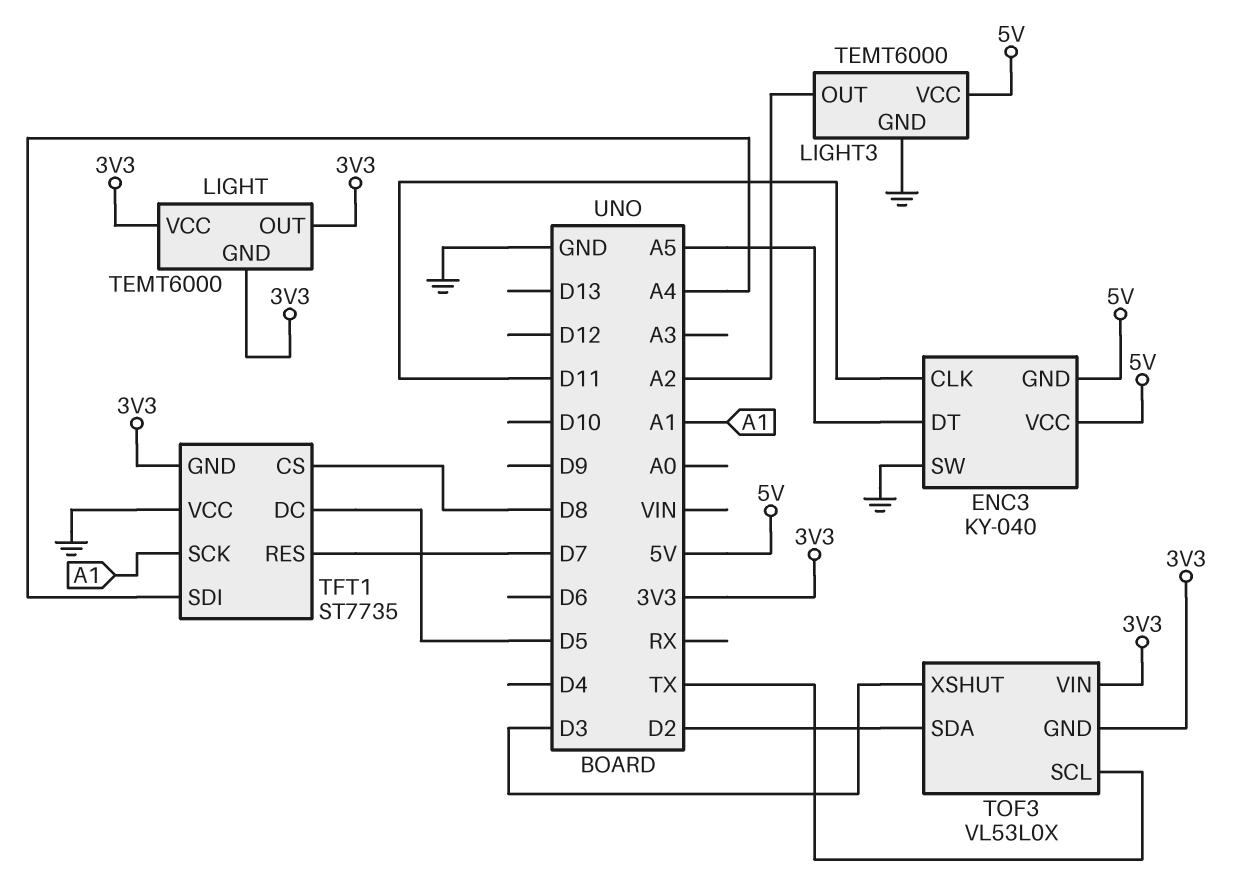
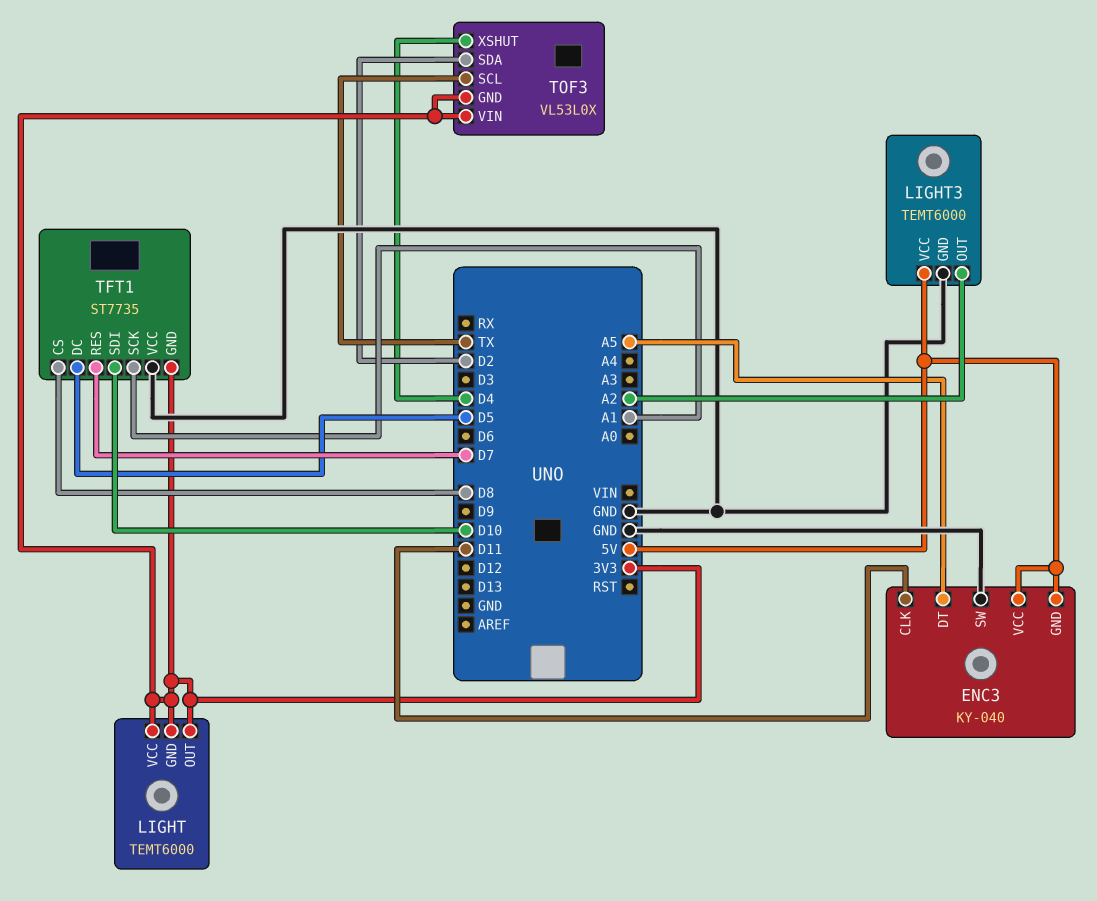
TFT1 pin SDI: A4 -> D10
TOF3 pin XSHUT: D3 -> D4

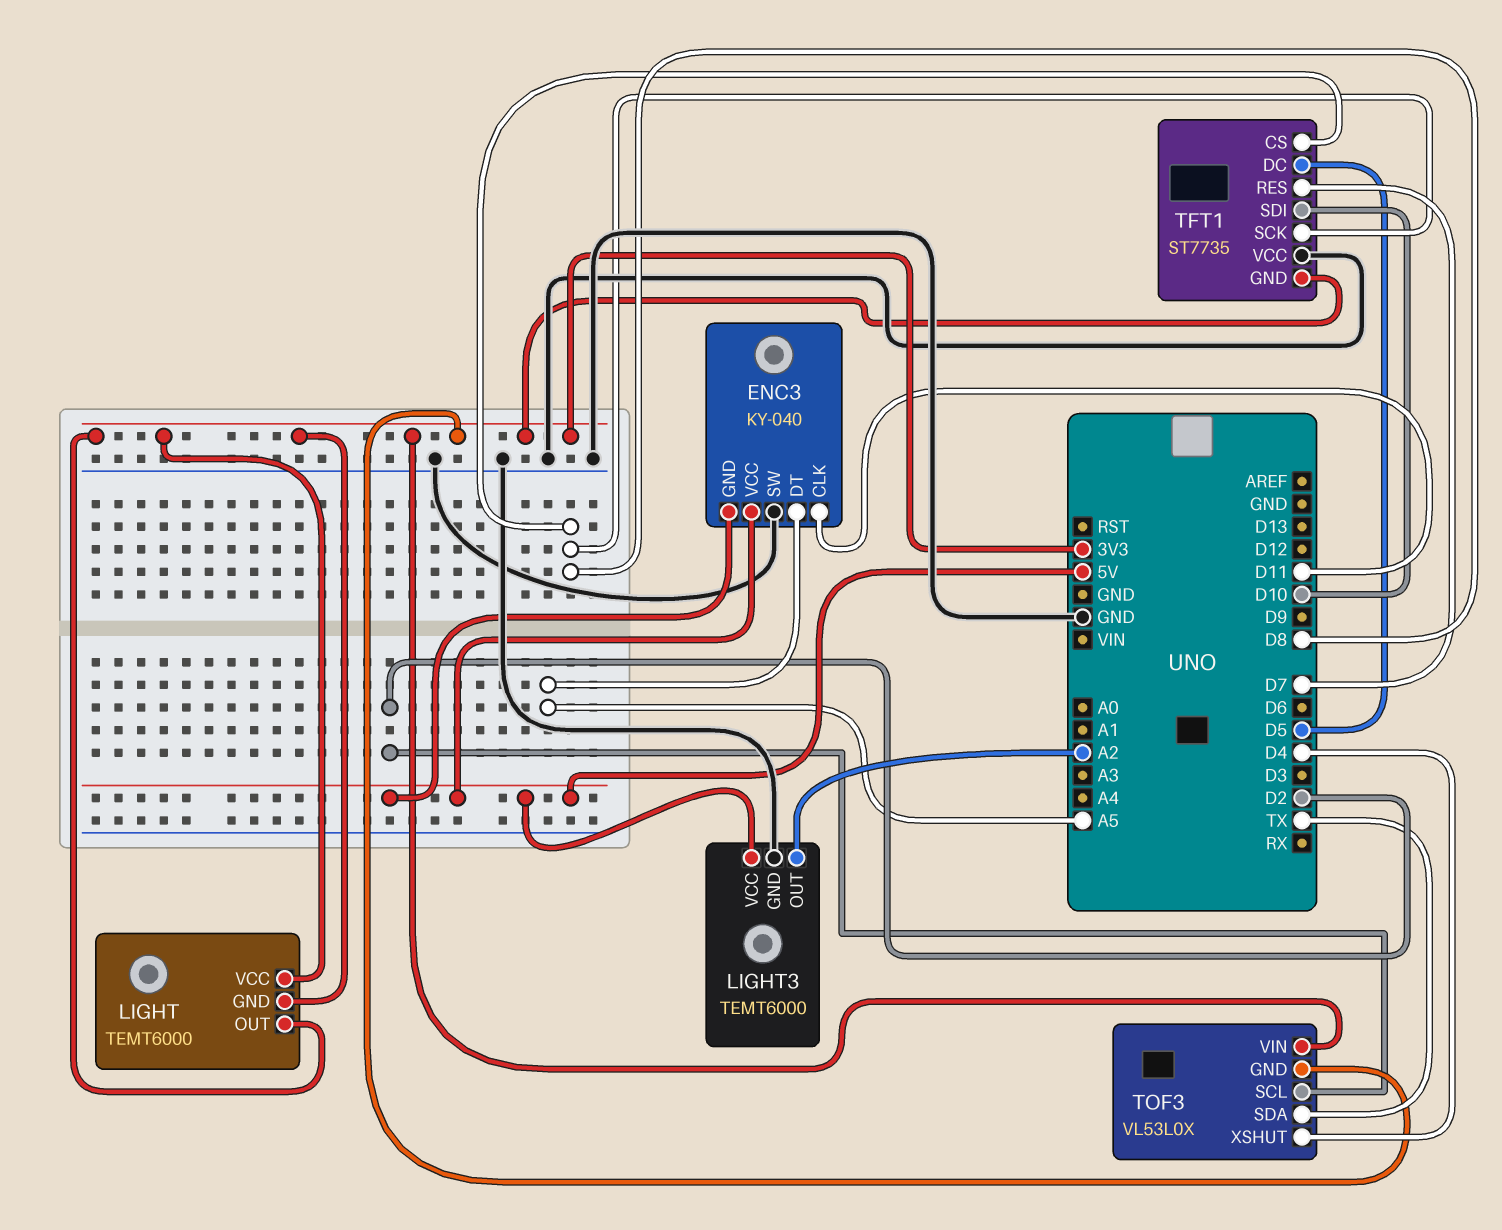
TFT1 pin SCK: A1 -> D8
TOF3 pin SCL: TX -> D2
TOF3 pin SDA: D2 -> TX

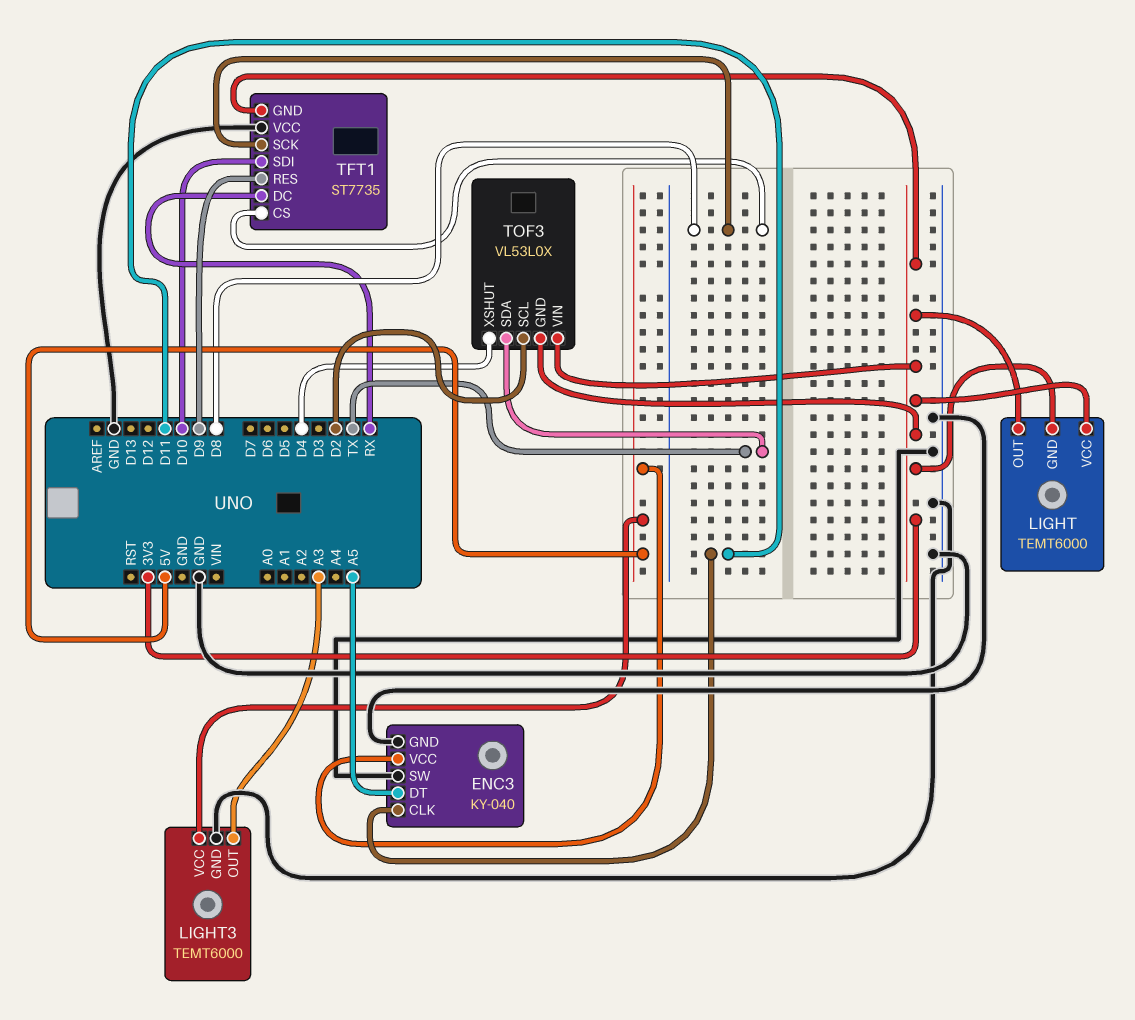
ENC3 pin GND: 5V -> GND
LIGHT3 pin OUT: A2 -> A3
TFT1 pin DC: D5 -> RX
TFT1 pin RES: D7 -> D9

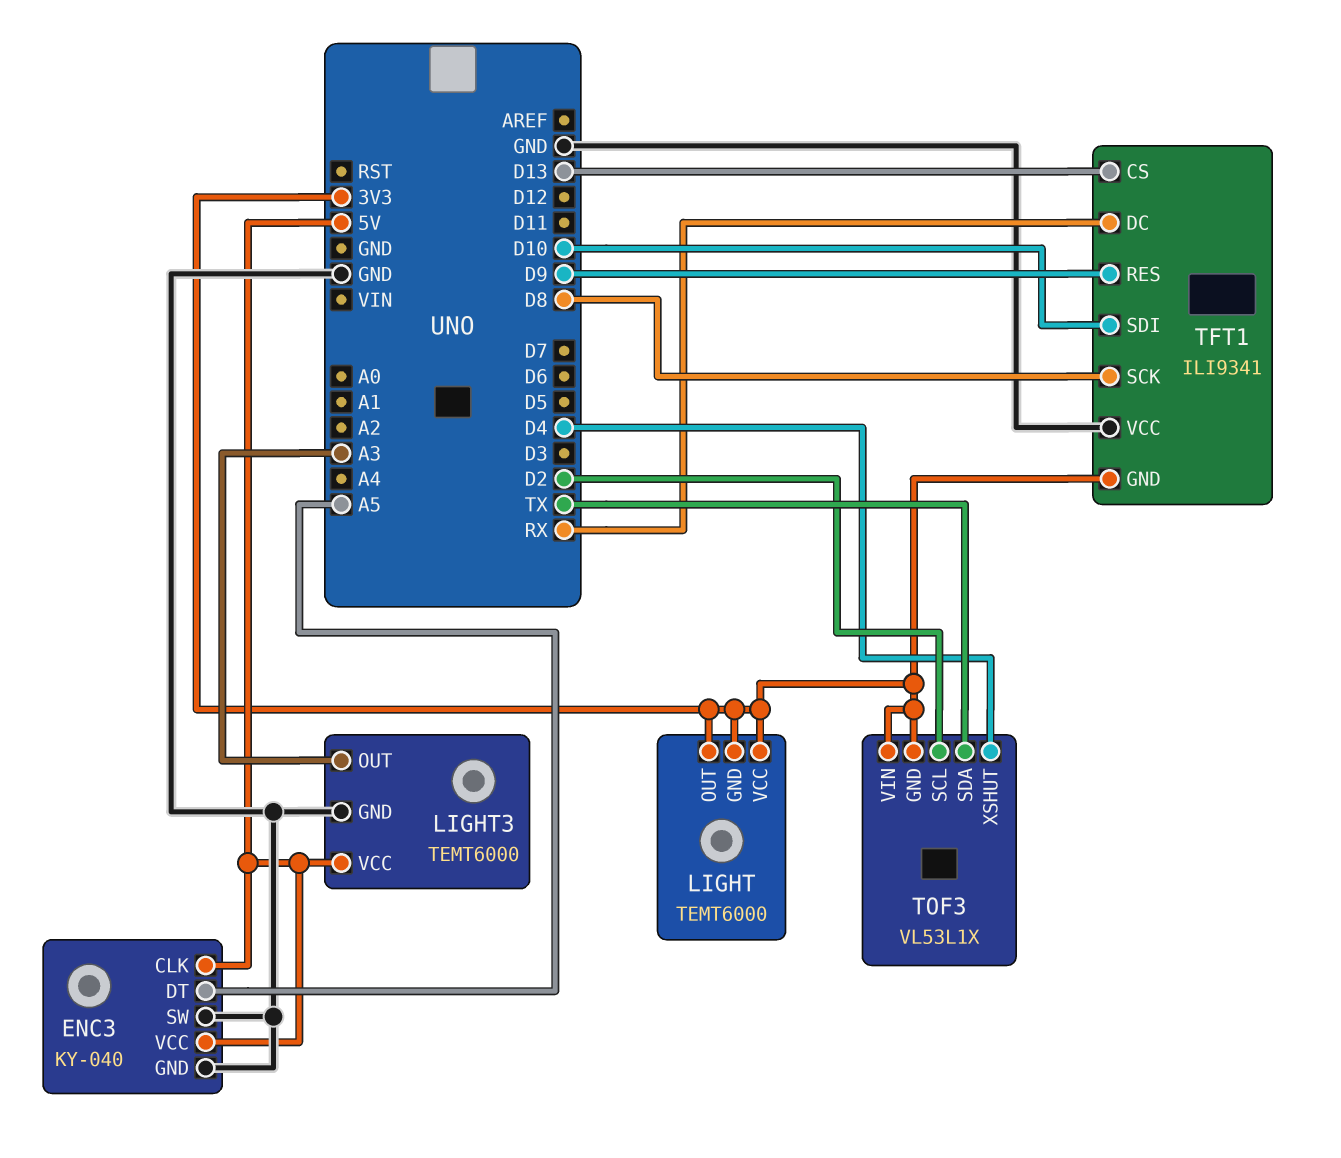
ENC3 pin CLK: D11 -> 5V
TFT1: ST7735 -> ILI9341
TFT1 pin CS: D8 -> D13
TOF3: VL53L0X -> VL53L1X

